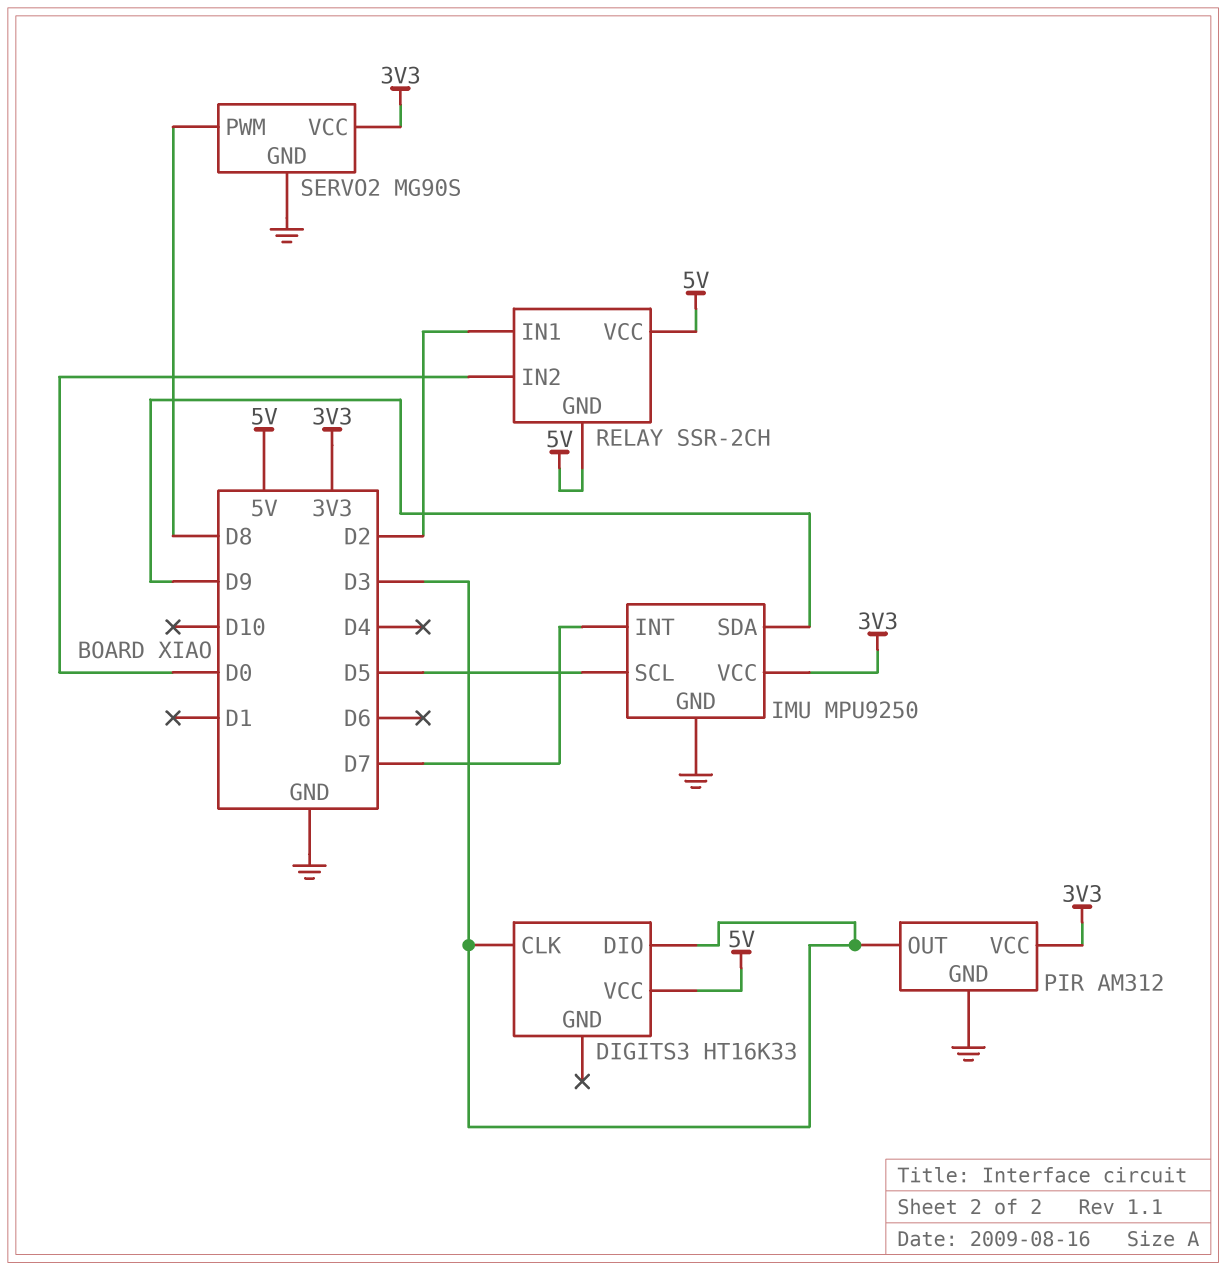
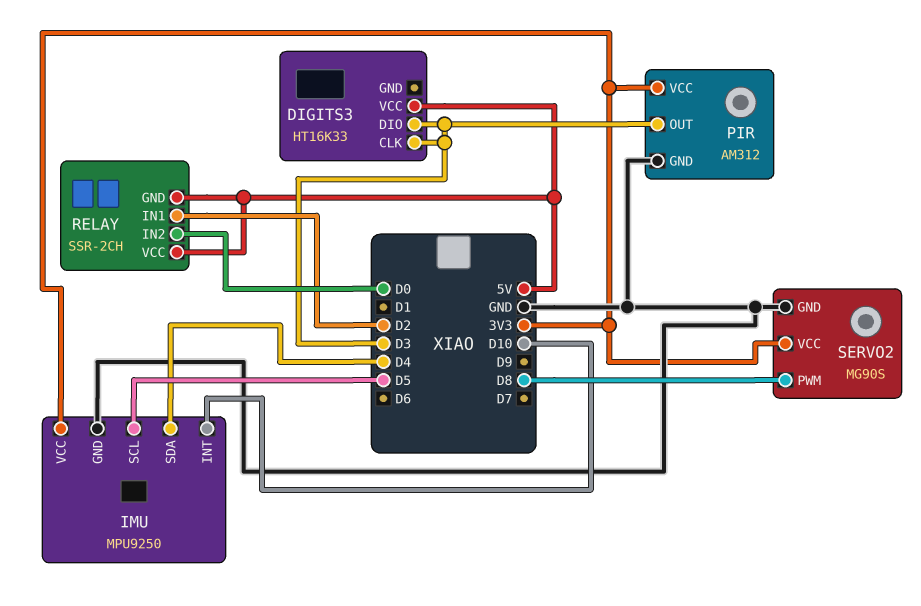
IMU pin INT: D7 -> D10
IMU pin SDA: D9 -> D4

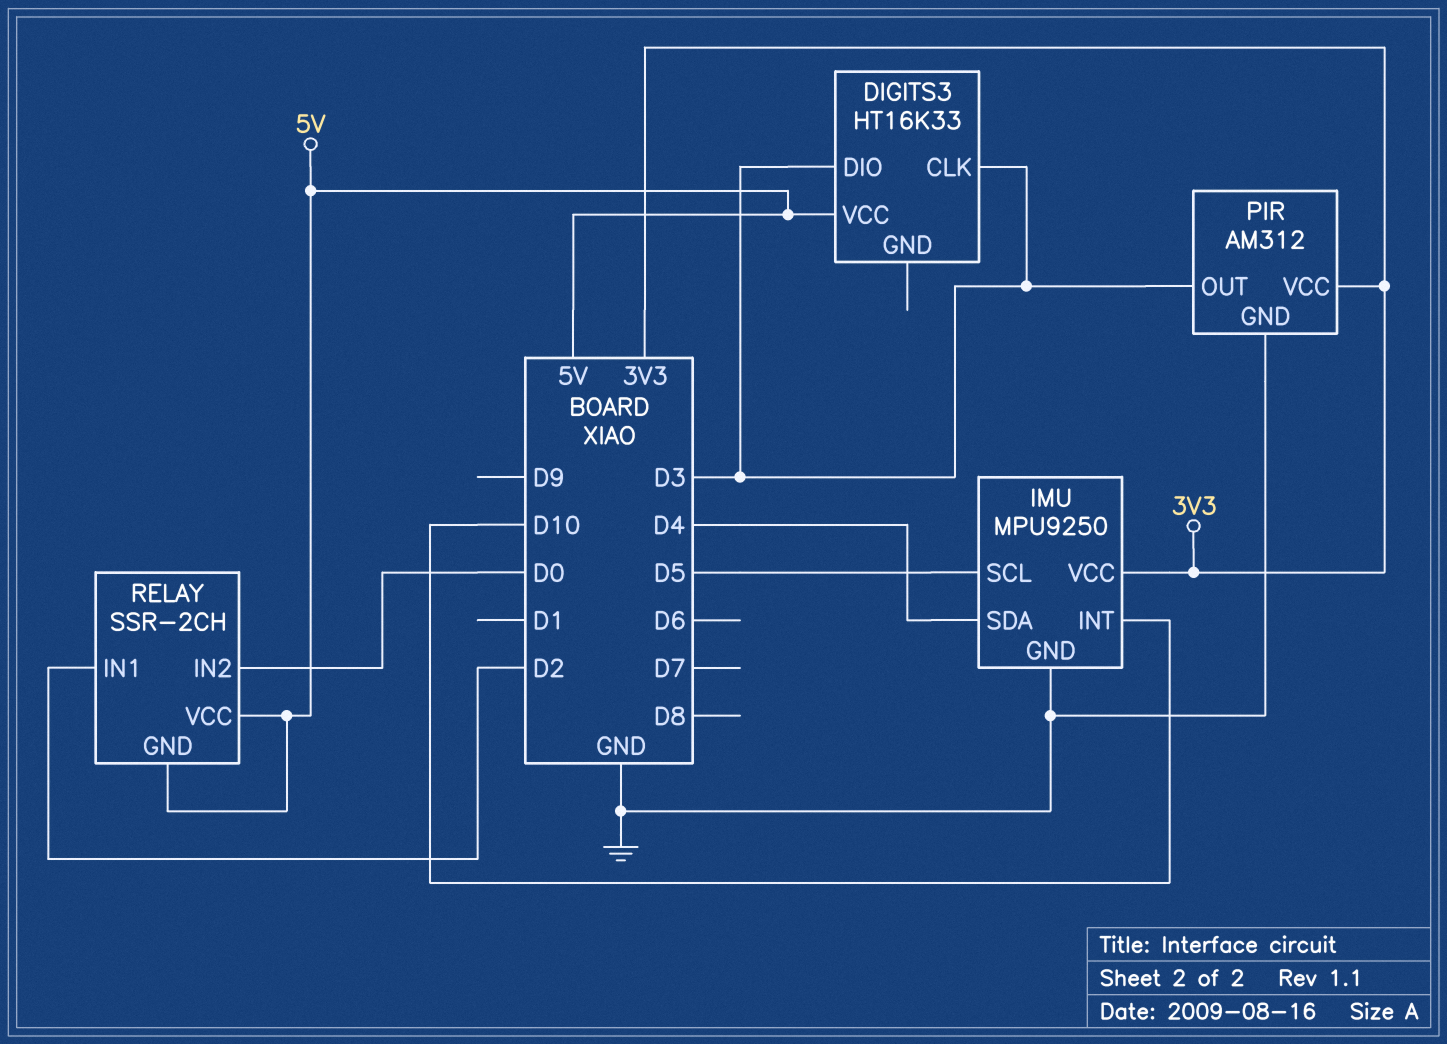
SERVO2: MG90S -> none
SERVO2 pin GND: GND -> none
SERVO2 pin PWM: D8 -> none
SERVO2 pin VCC: 3V3 -> none

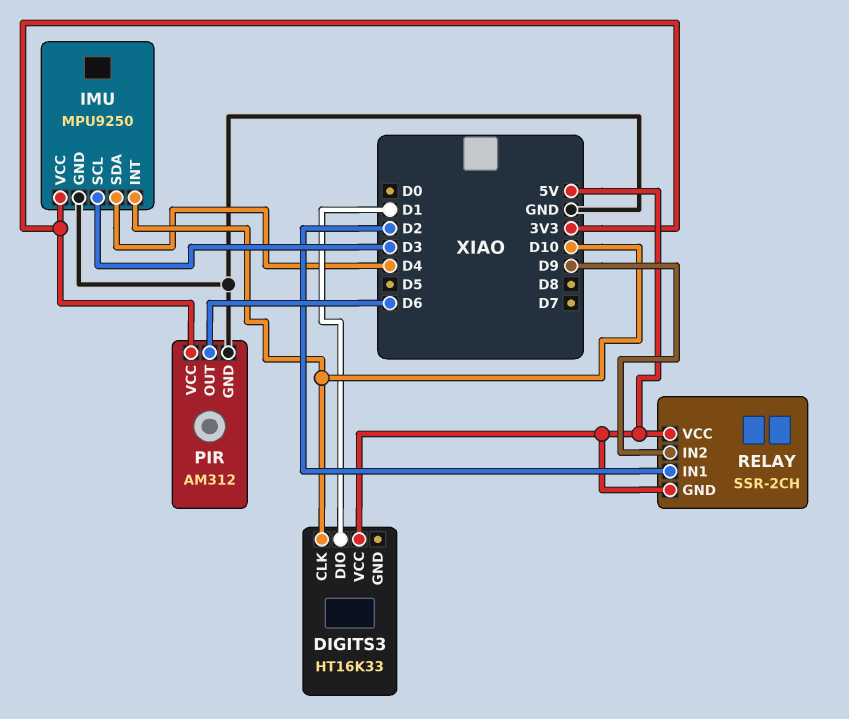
DIGITS3 pin CLK: D3 -> D10
DIGITS3 pin DIO: D3 -> D1
IMU pin SCL: D5 -> D3
PIR pin OUT: D3 -> D6
RELAY pin IN2: D0 -> D9

